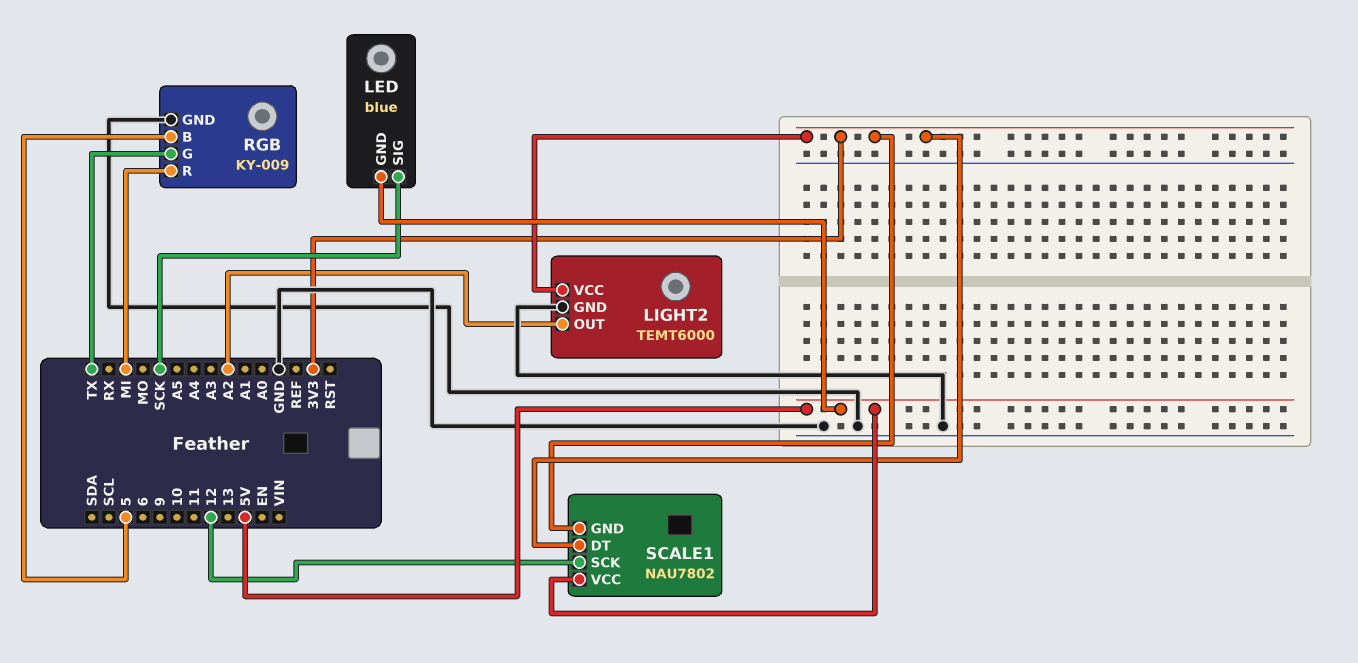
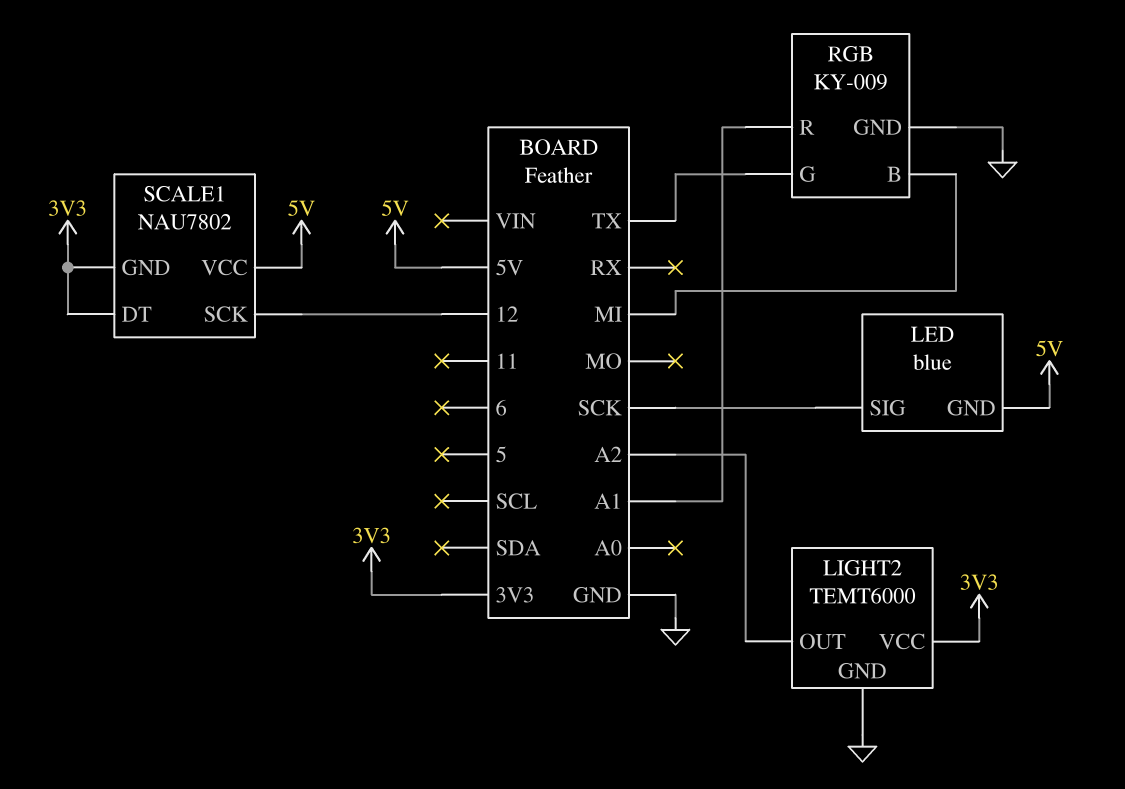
RGB pin B: 5 -> MI
RGB pin R: MI -> A1

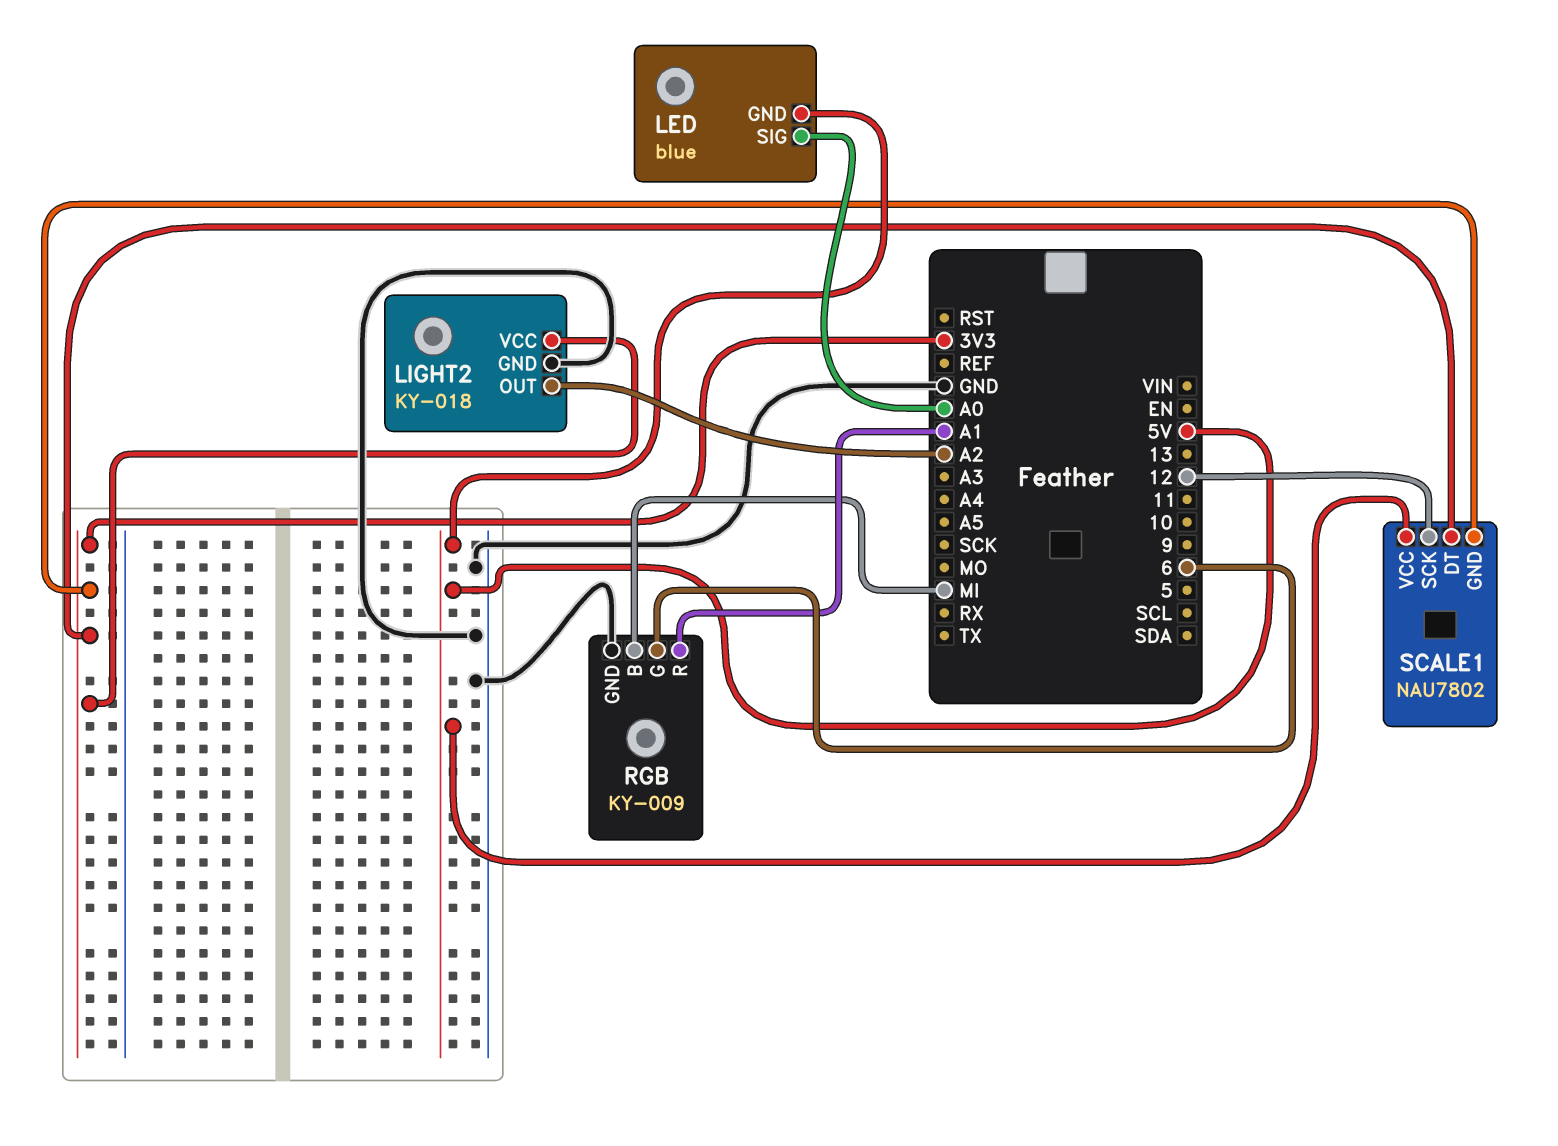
LED pin SIG: SCK -> A0
LIGHT2: TEMT6000 -> KY-018
RGB pin G: TX -> 6

